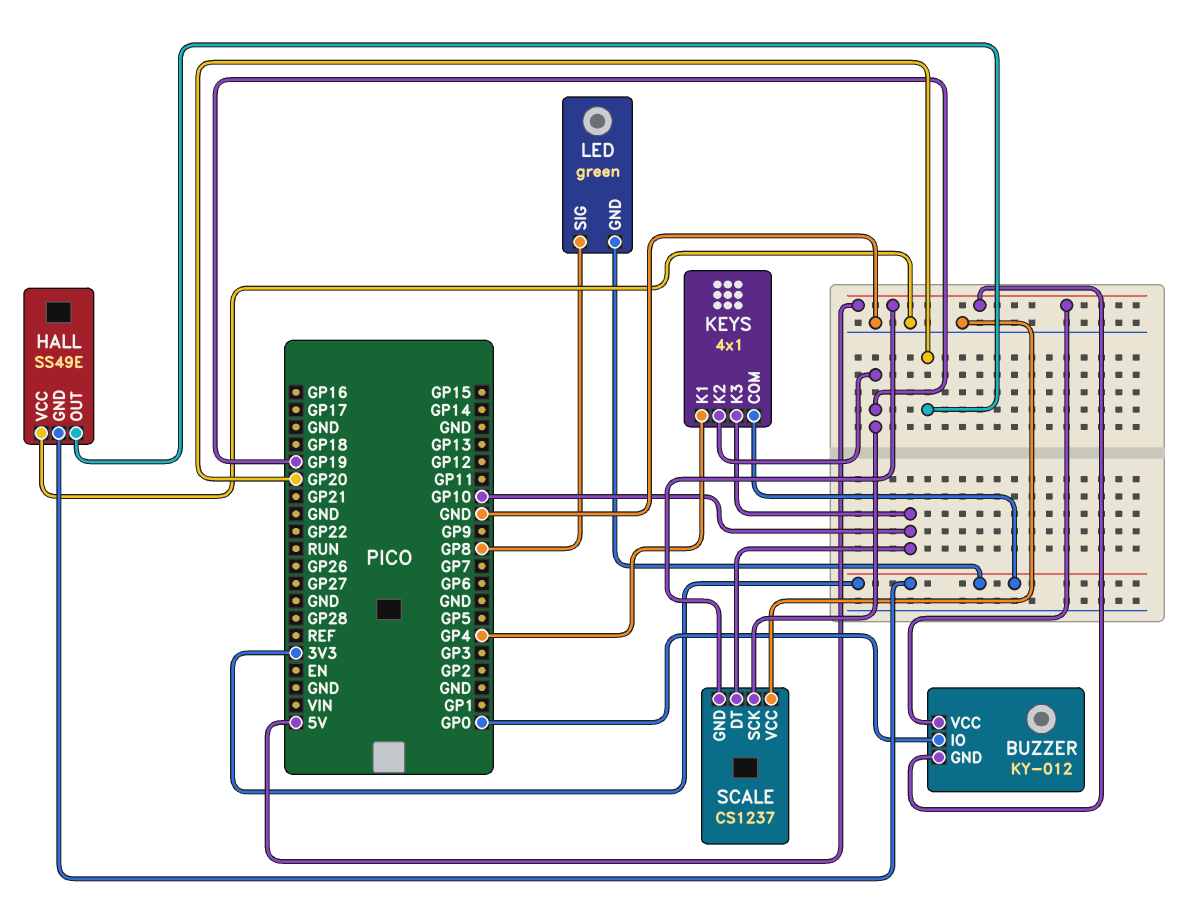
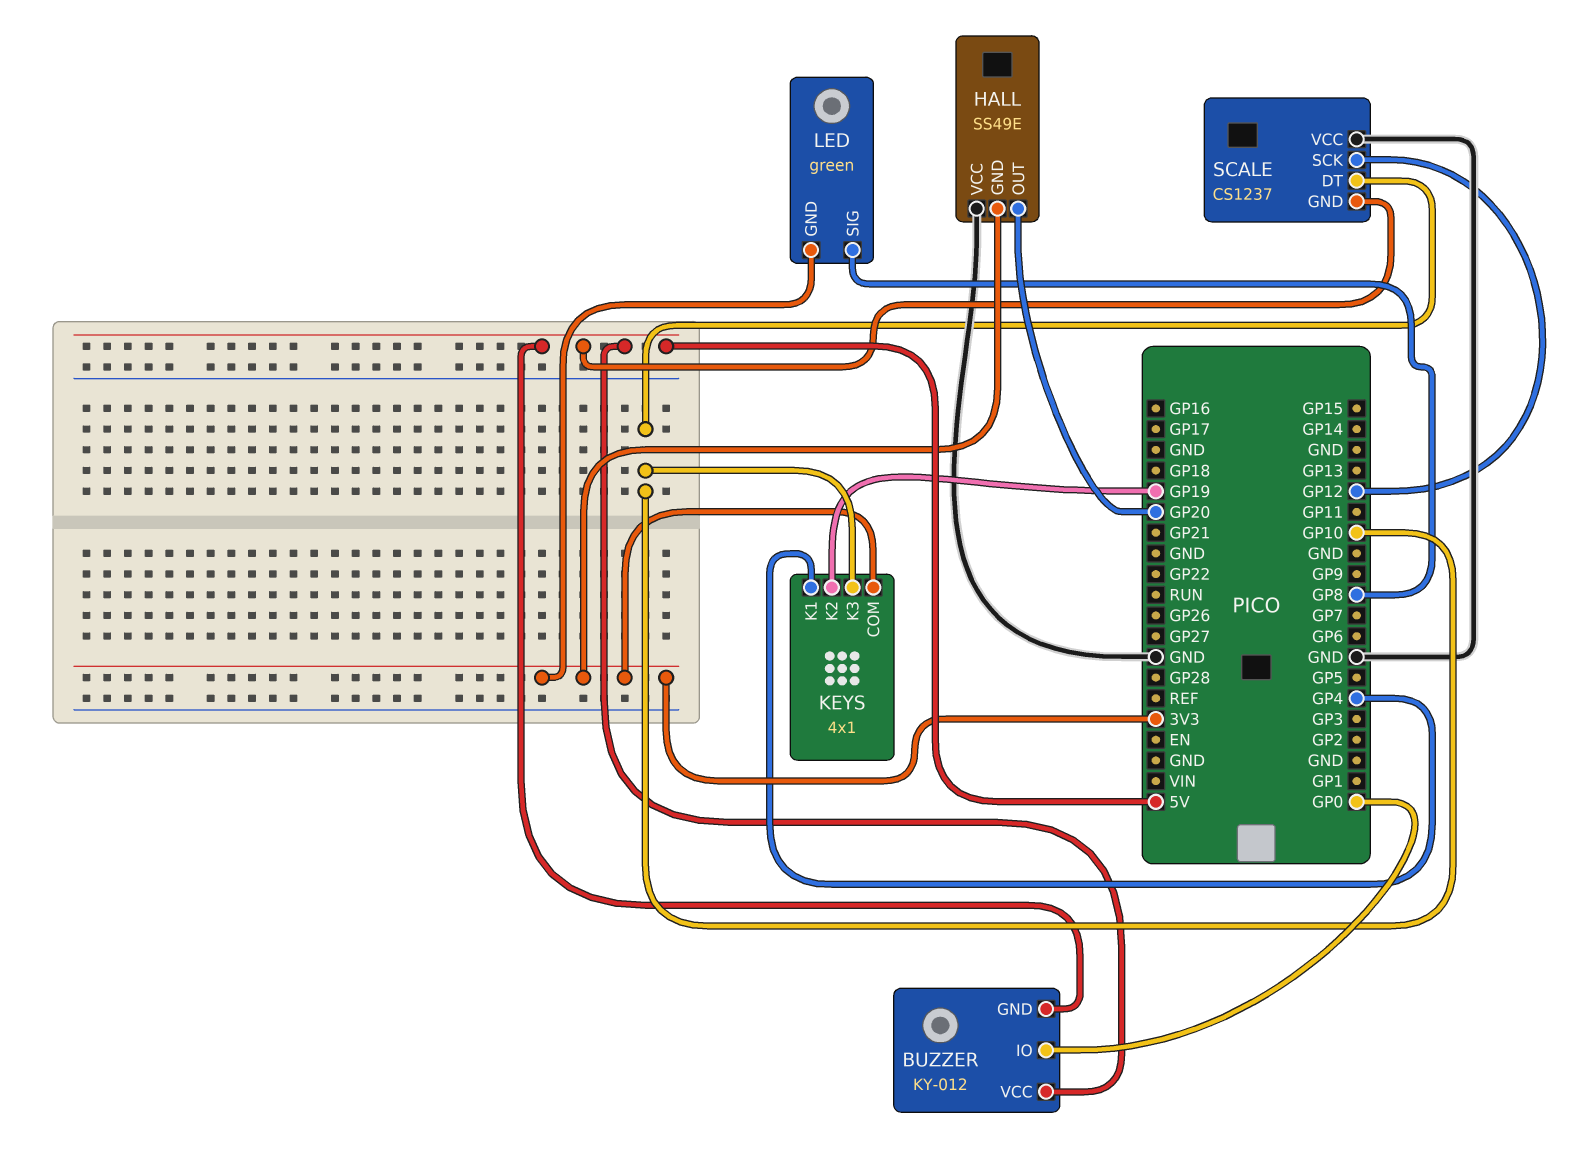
SCALE pin SCK: GP19 -> GP12

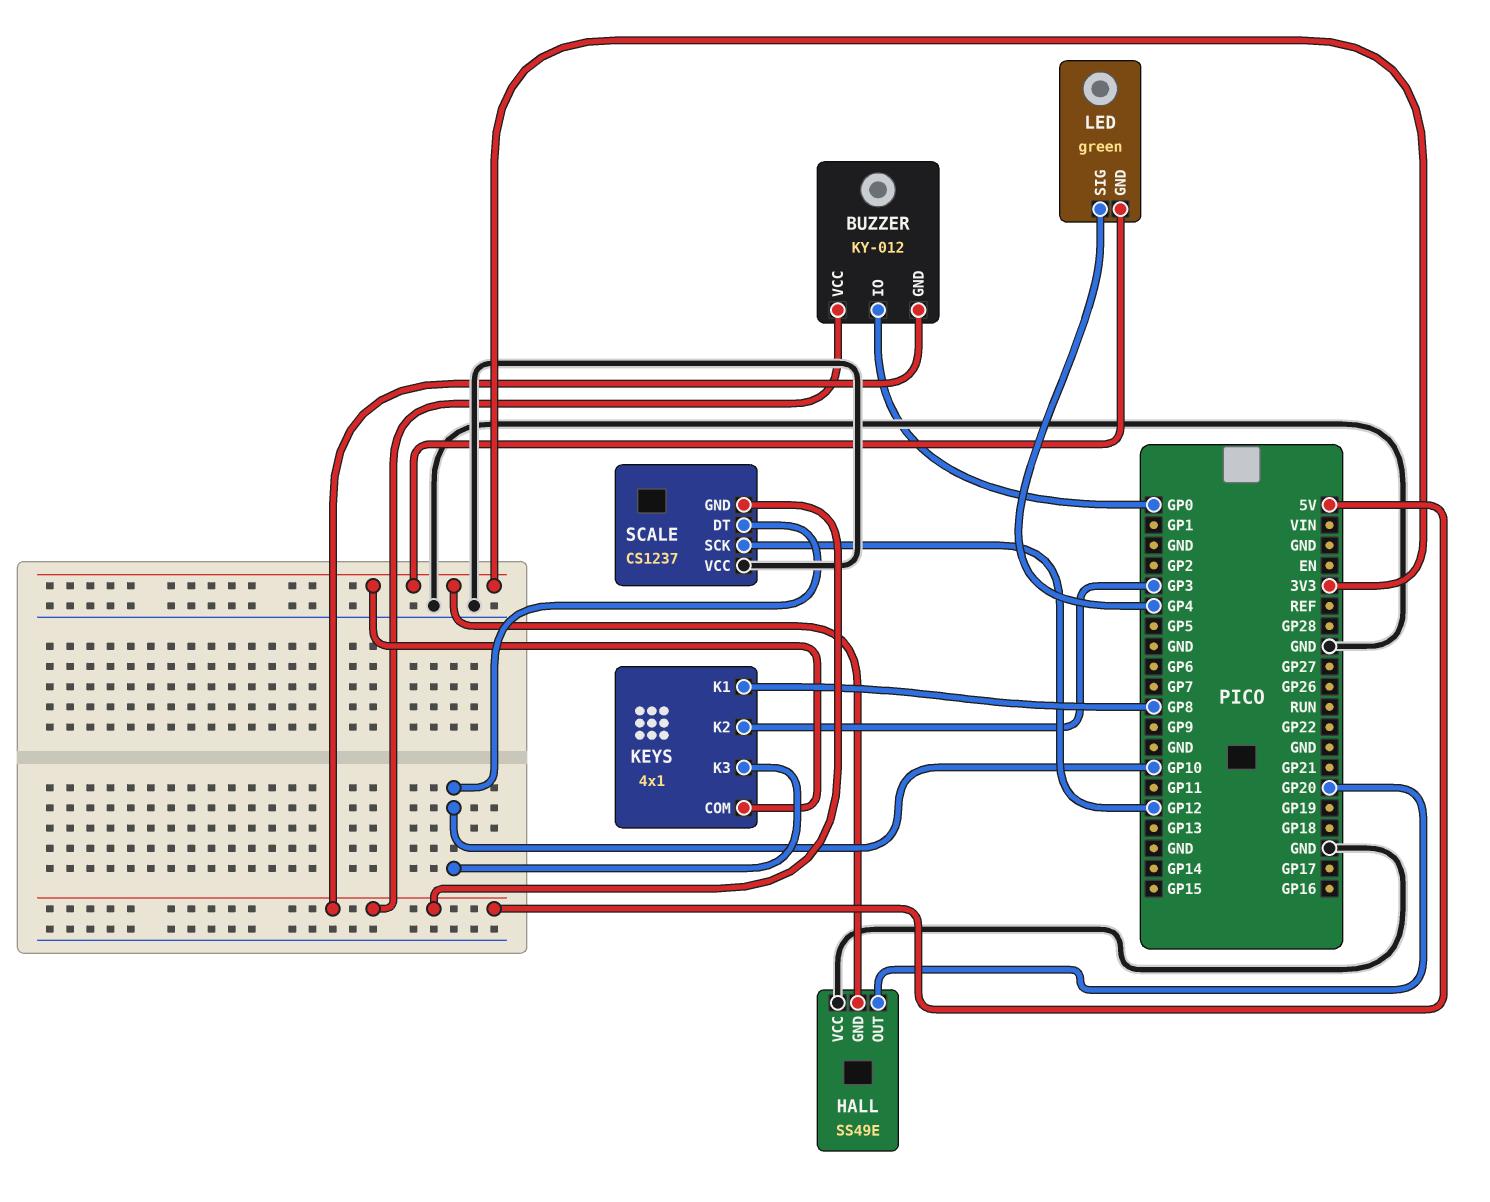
KEYS pin K1: GP4 -> GP8
KEYS pin K2: GP19 -> GP3
LED pin SIG: GP8 -> GP4

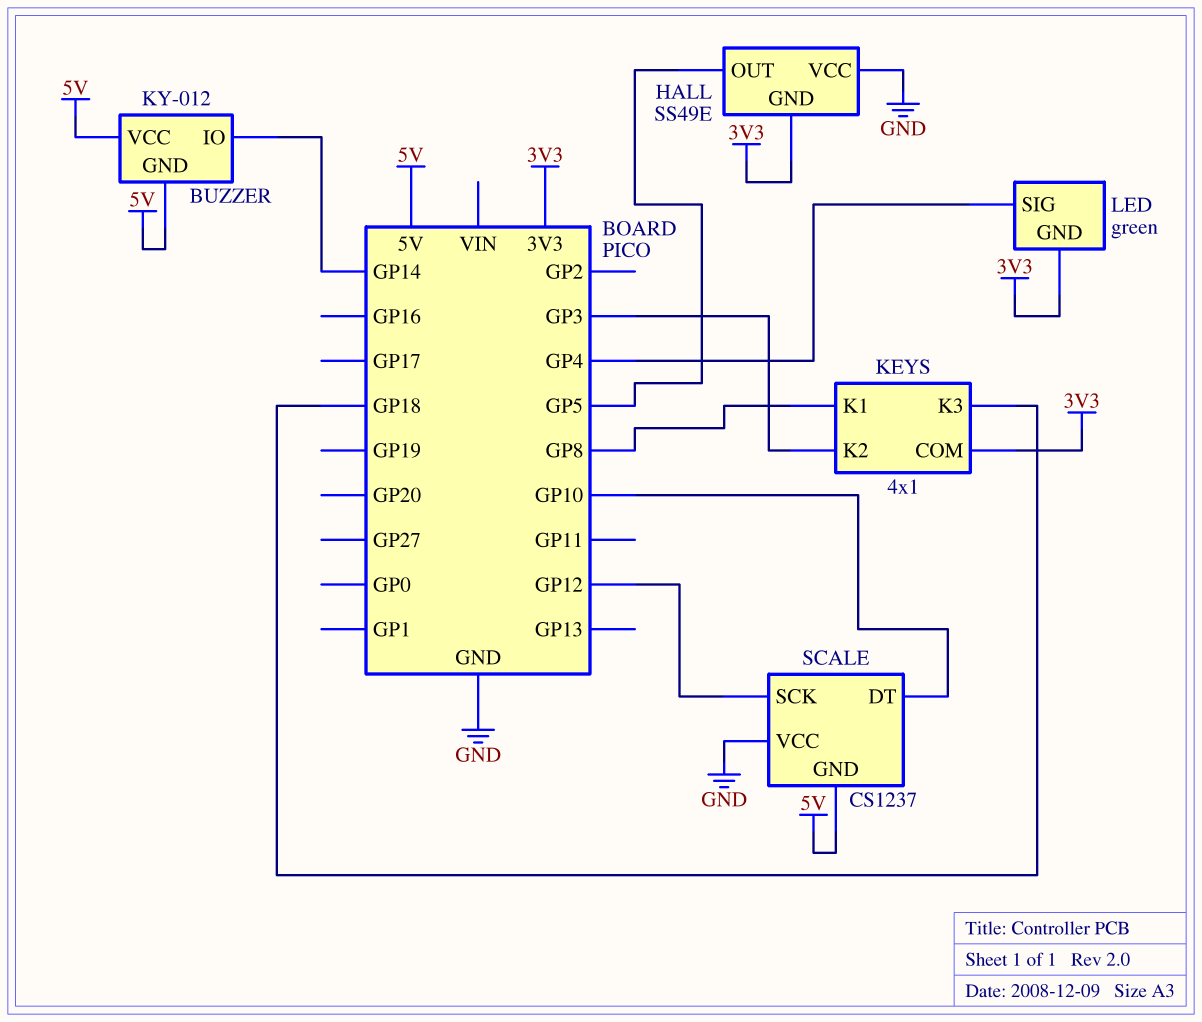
BUZZER pin IO: GP0 -> GP14
HALL pin OUT: GP20 -> GP5
KEYS pin K3: GP10 -> GP18

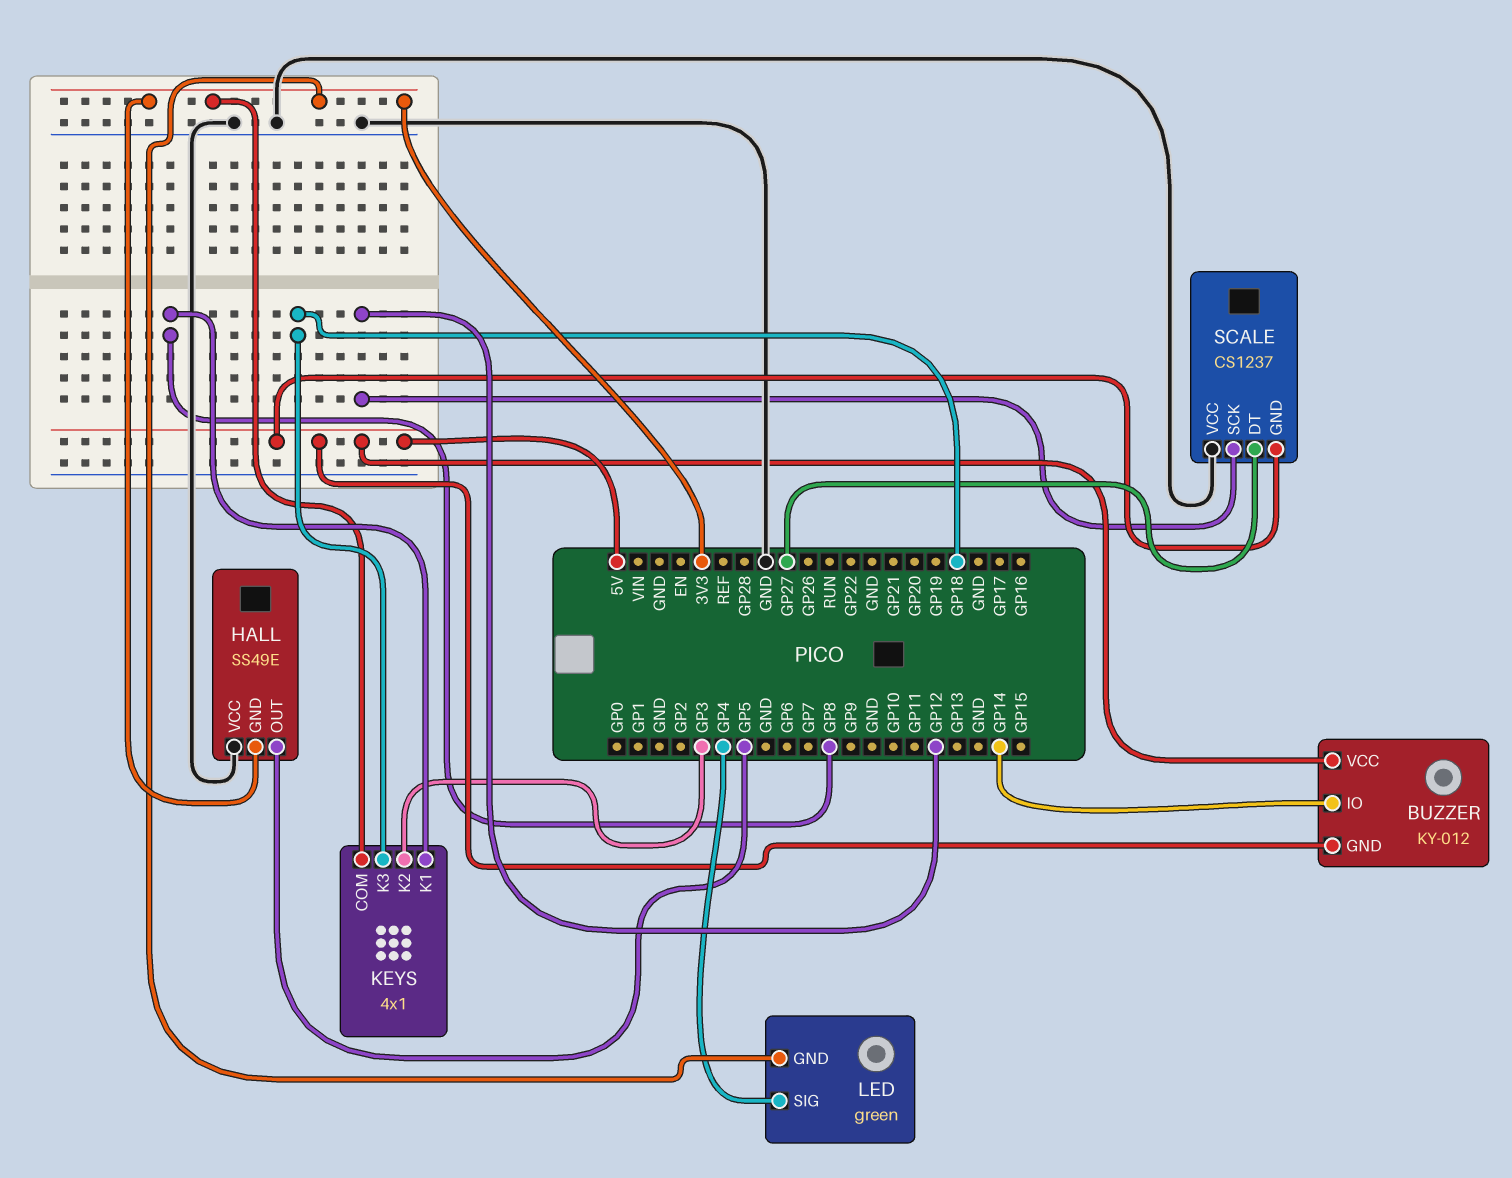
SCALE pin DT: GP10 -> GP27

